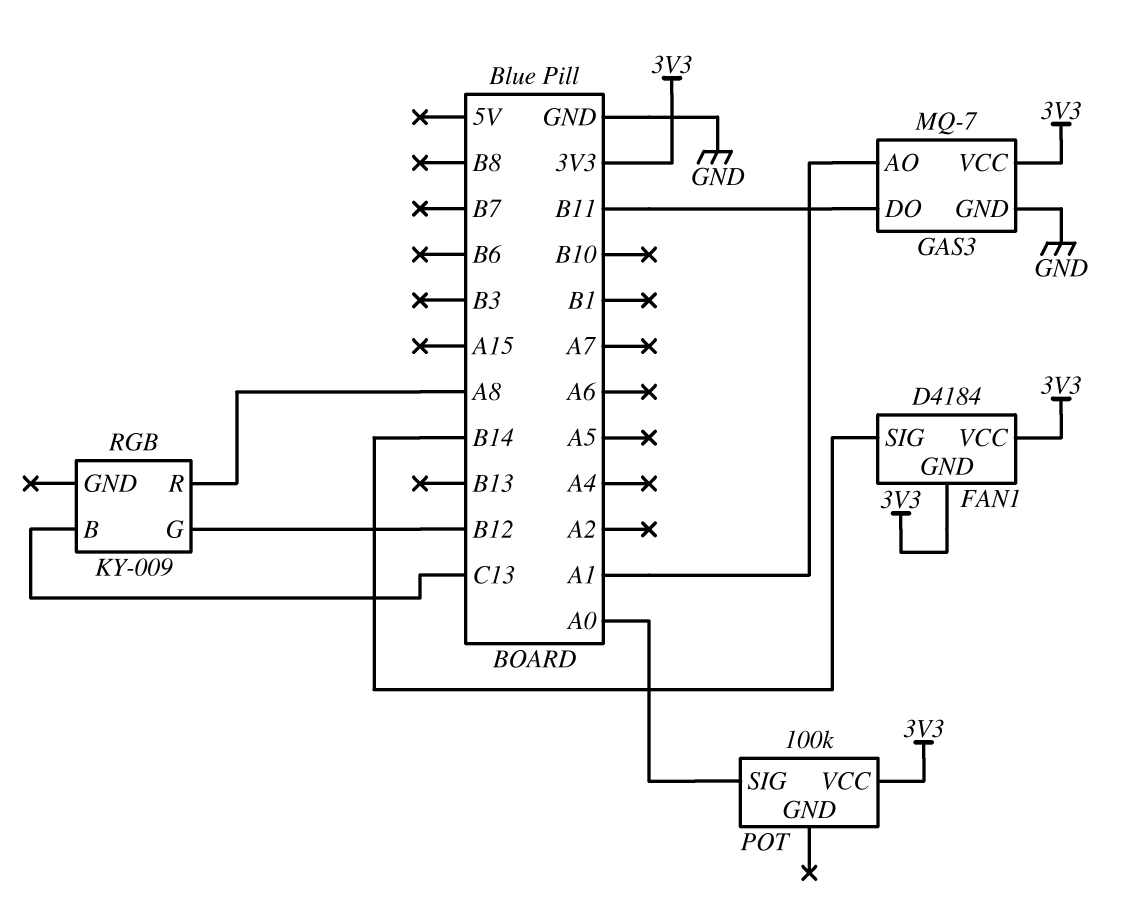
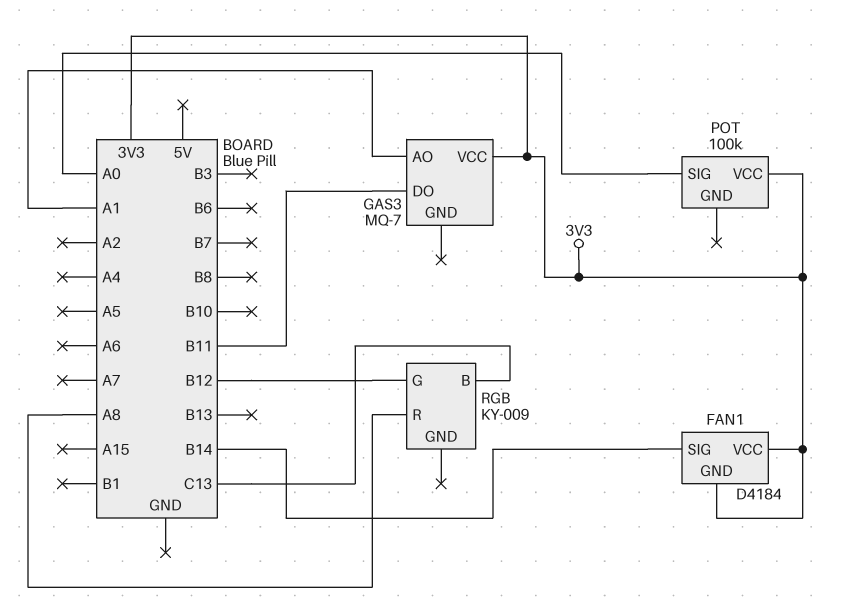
GAS3 pin GND: GND -> none

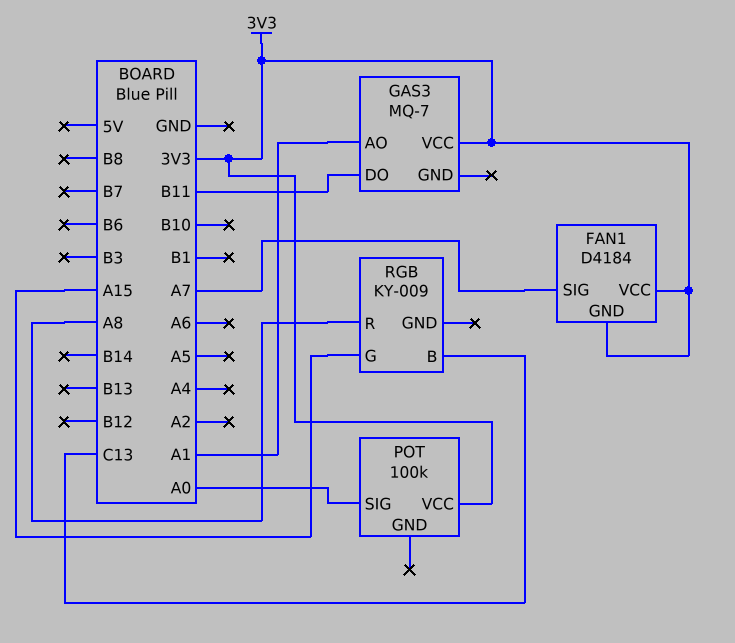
FAN1 pin SIG: B14 -> A7
RGB pin G: B12 -> A15

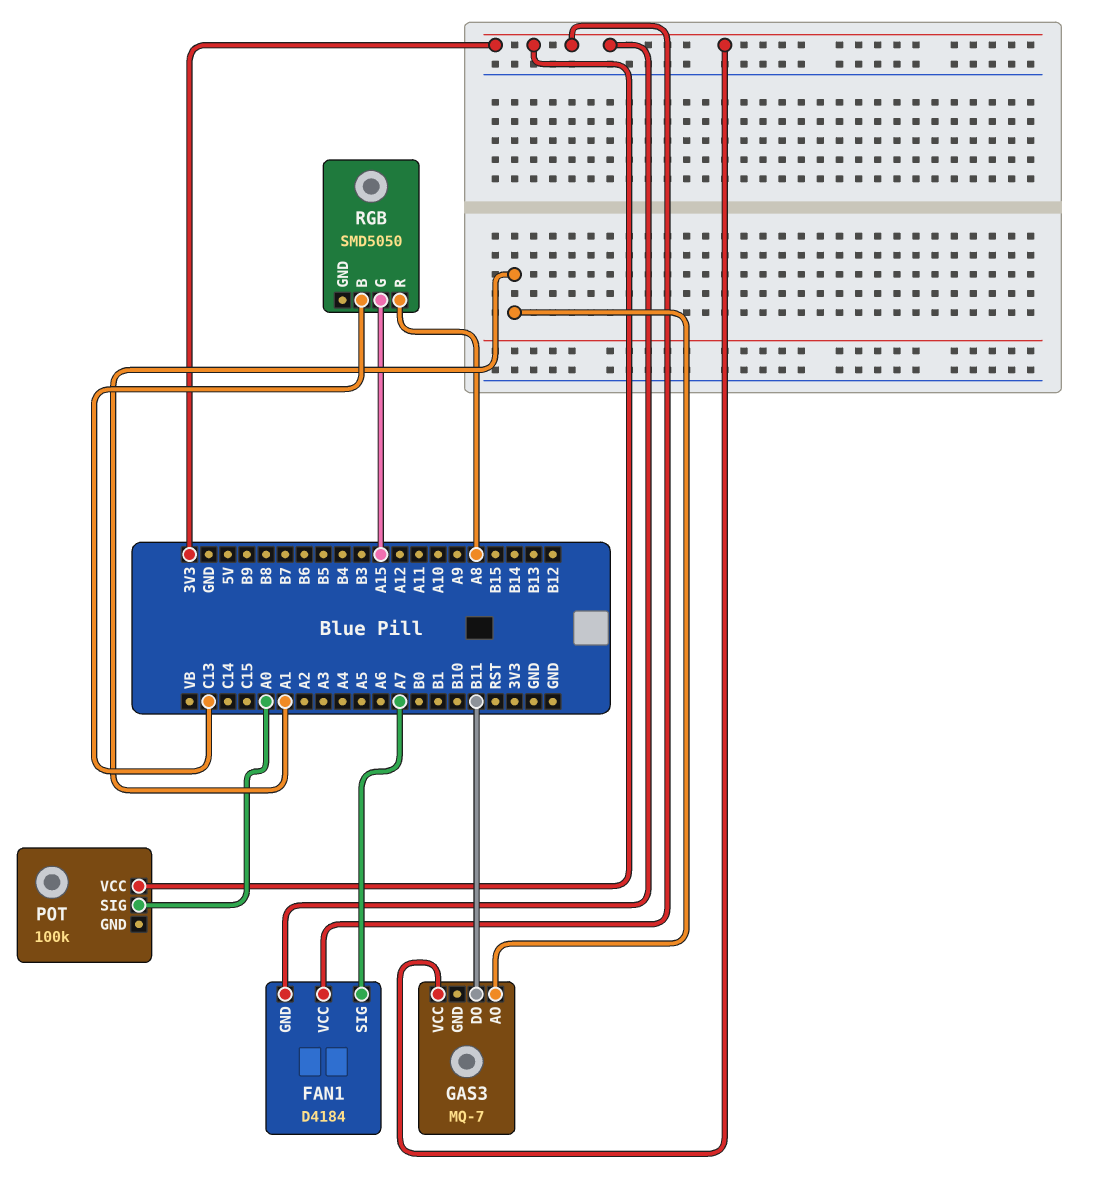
RGB: KY-009 -> SMD5050

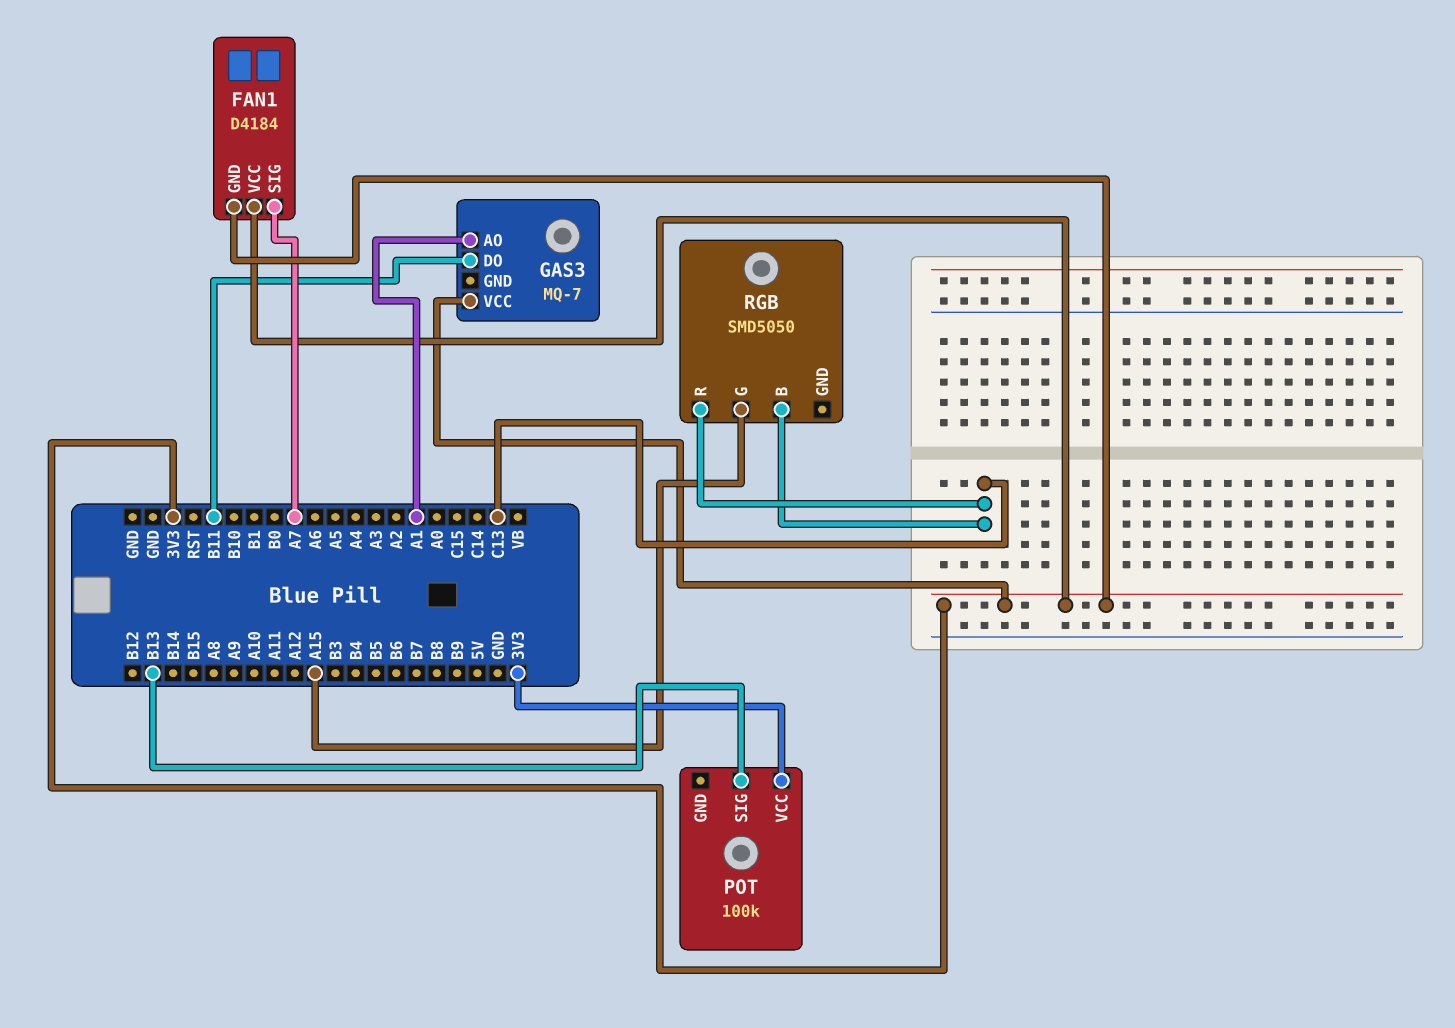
POT pin SIG: A0 -> B13
RGB pin R: A8 -> C13

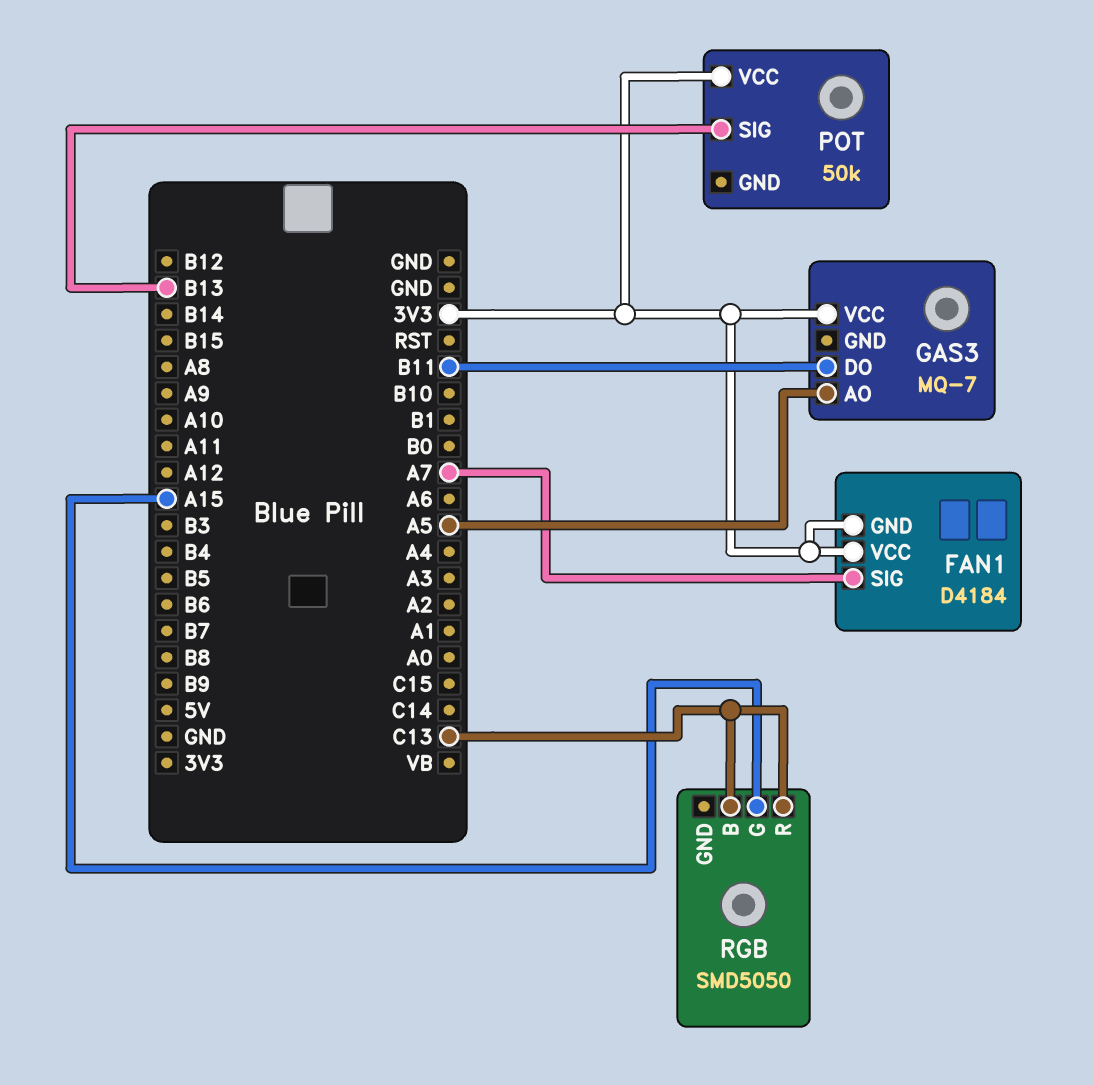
GAS3 pin AO: A1 -> A5
POT: 100k -> 50k

